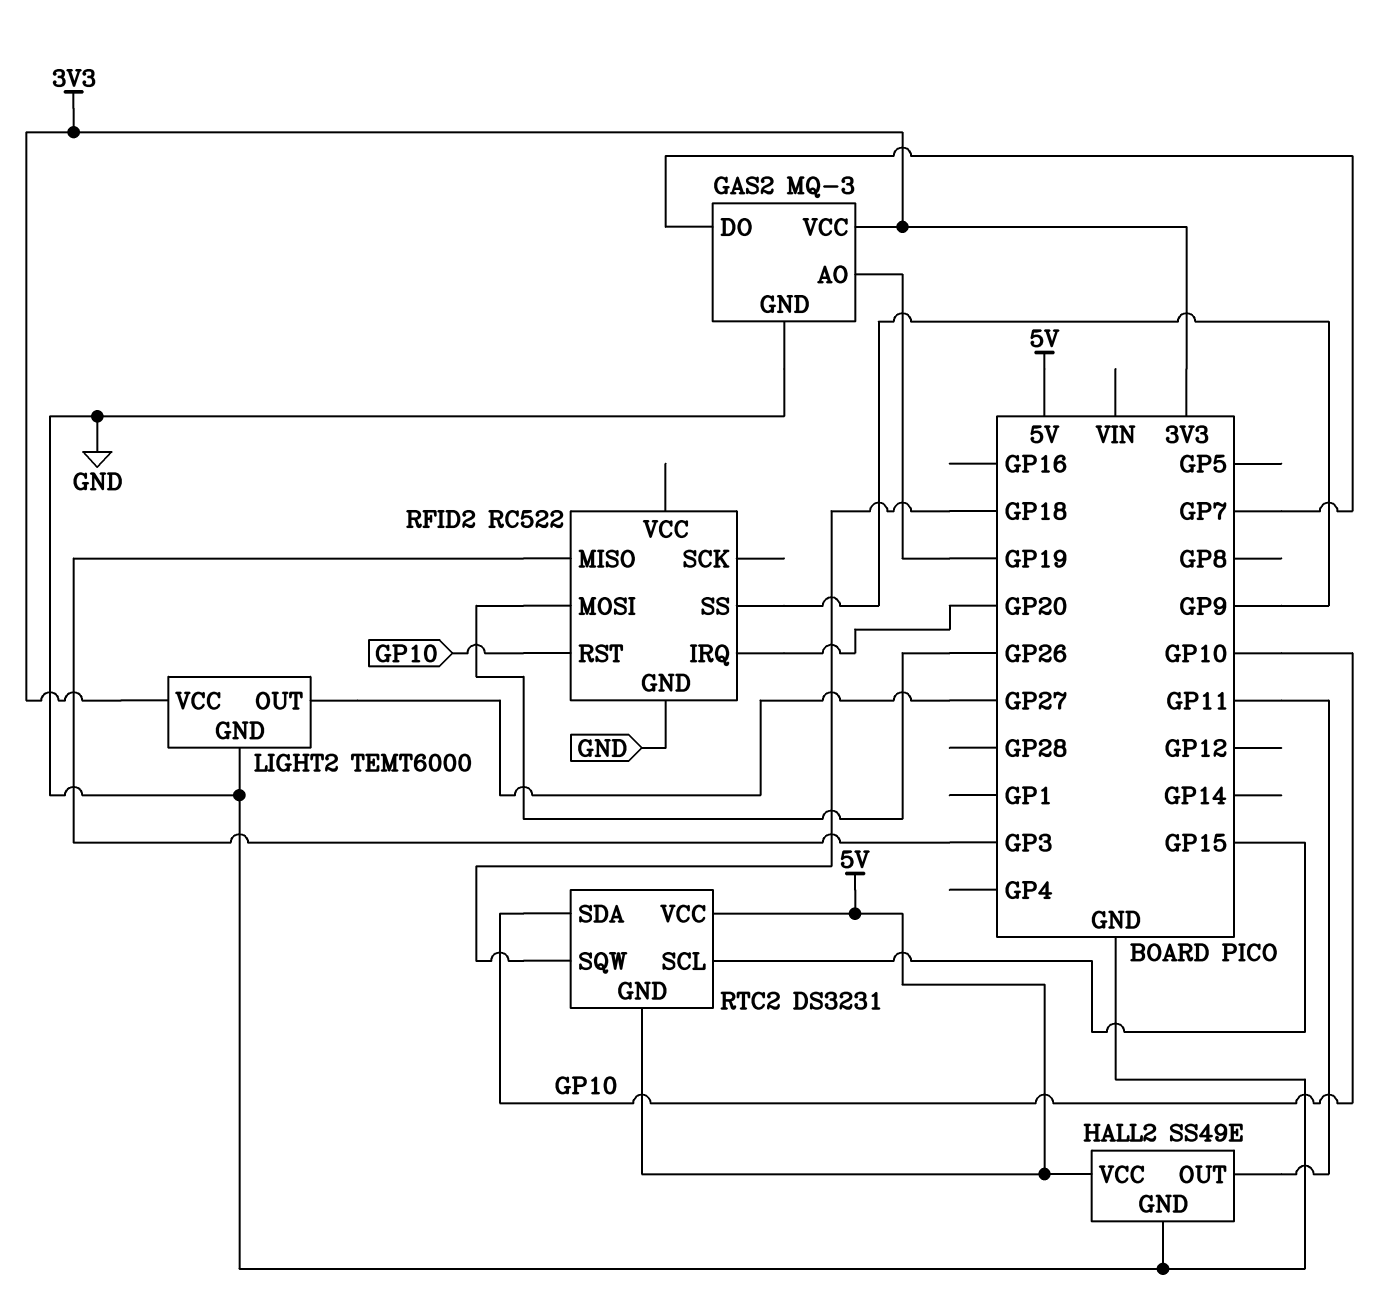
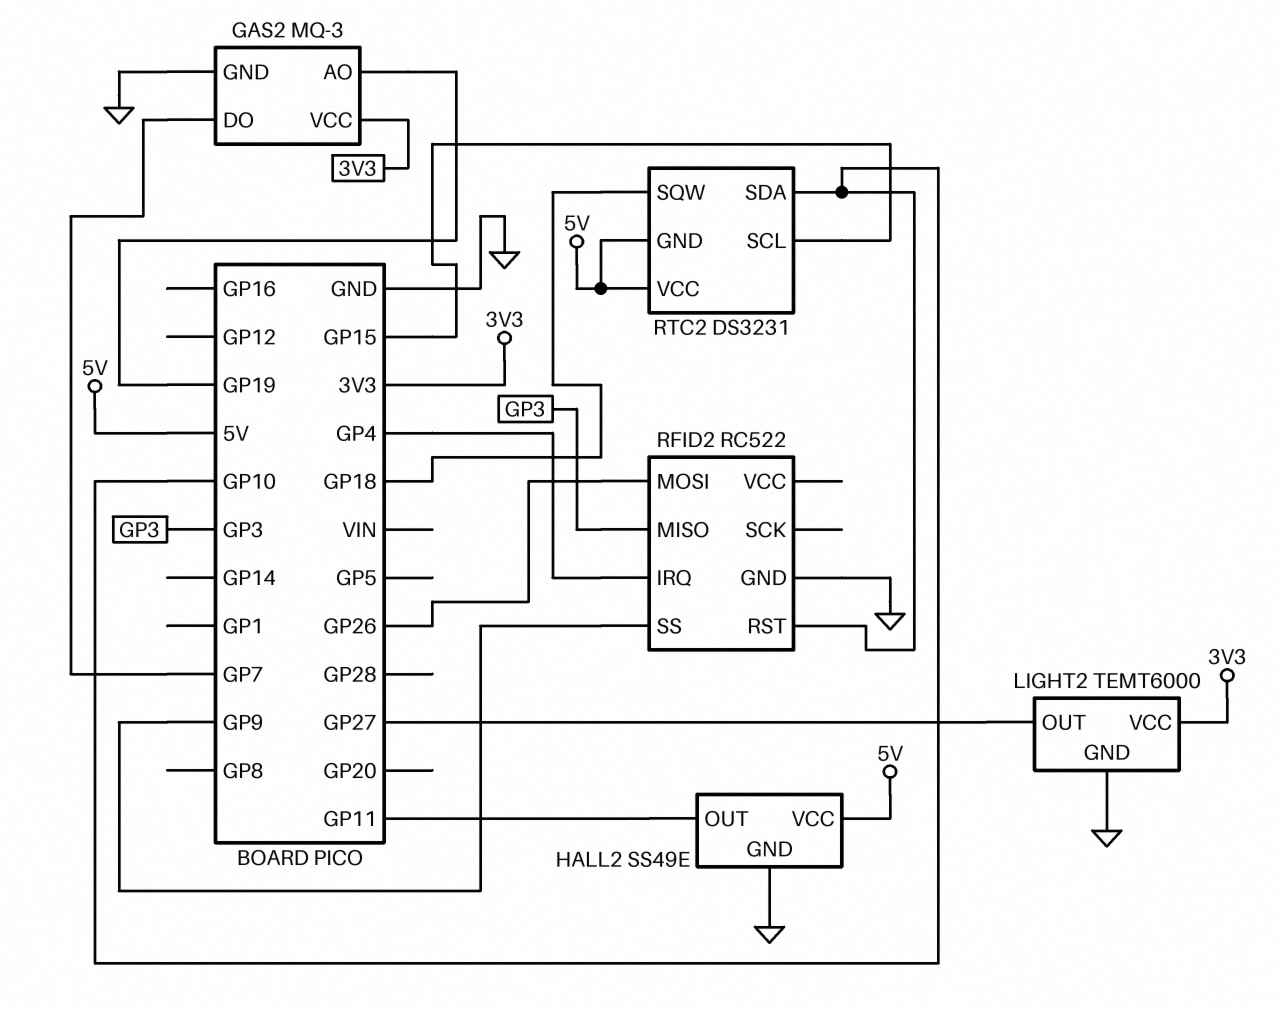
RFID2 pin IRQ: GP20 -> GP4

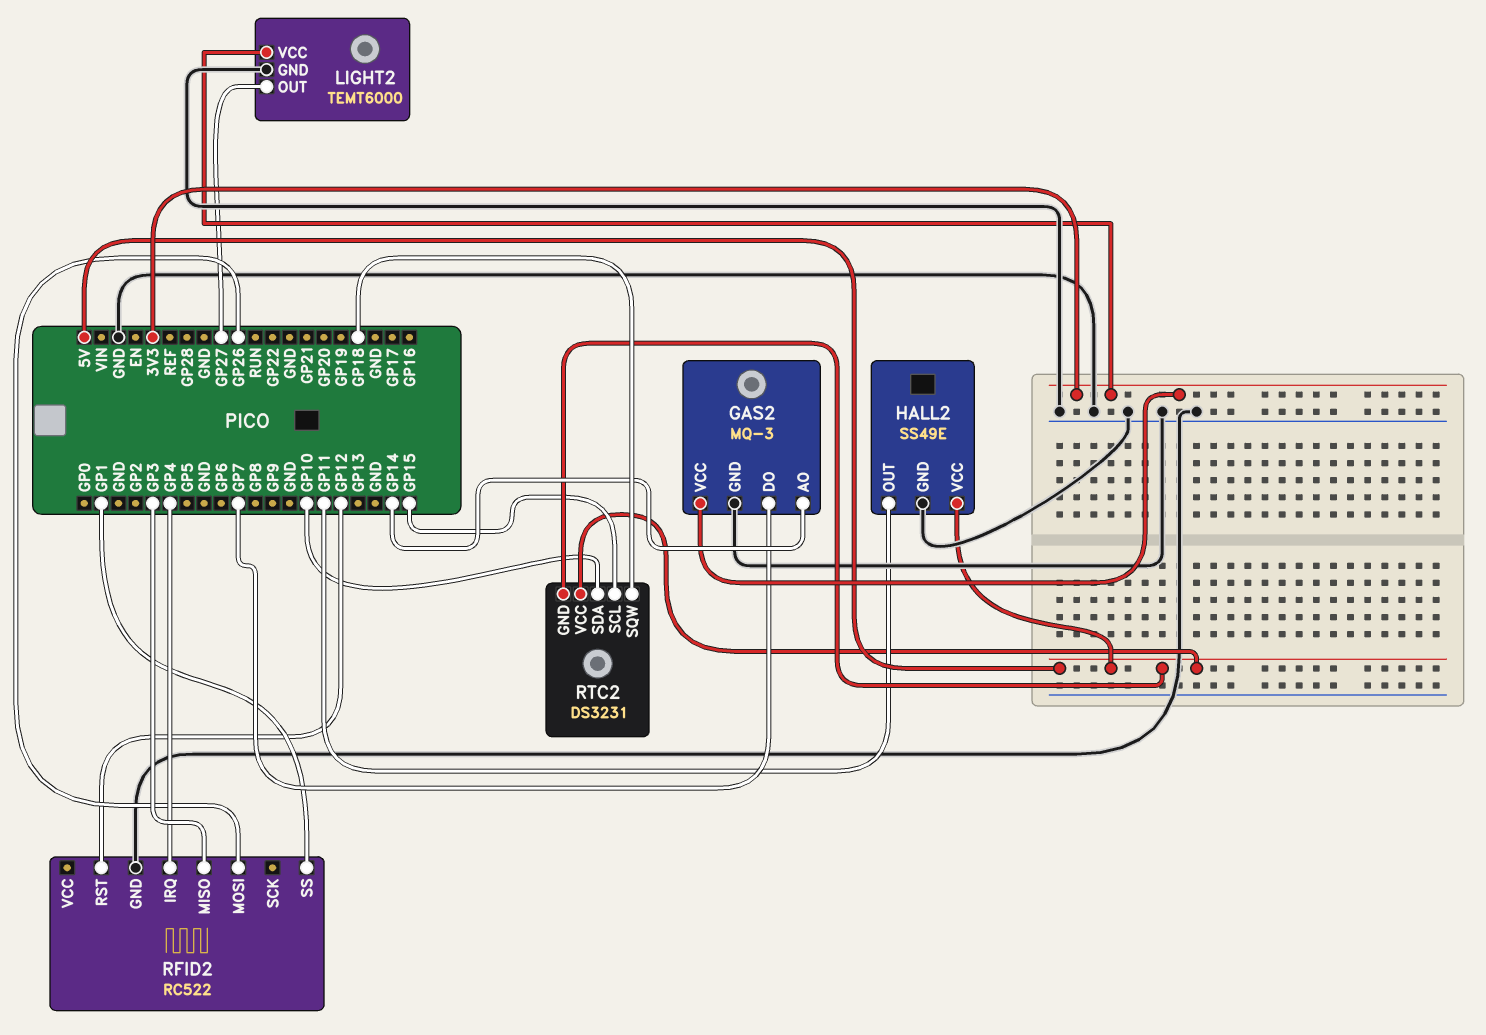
GAS2 pin AO: GP19 -> GP14
RFID2 pin RST: GP10 -> GP12
RFID2 pin SS: GP9 -> GP1

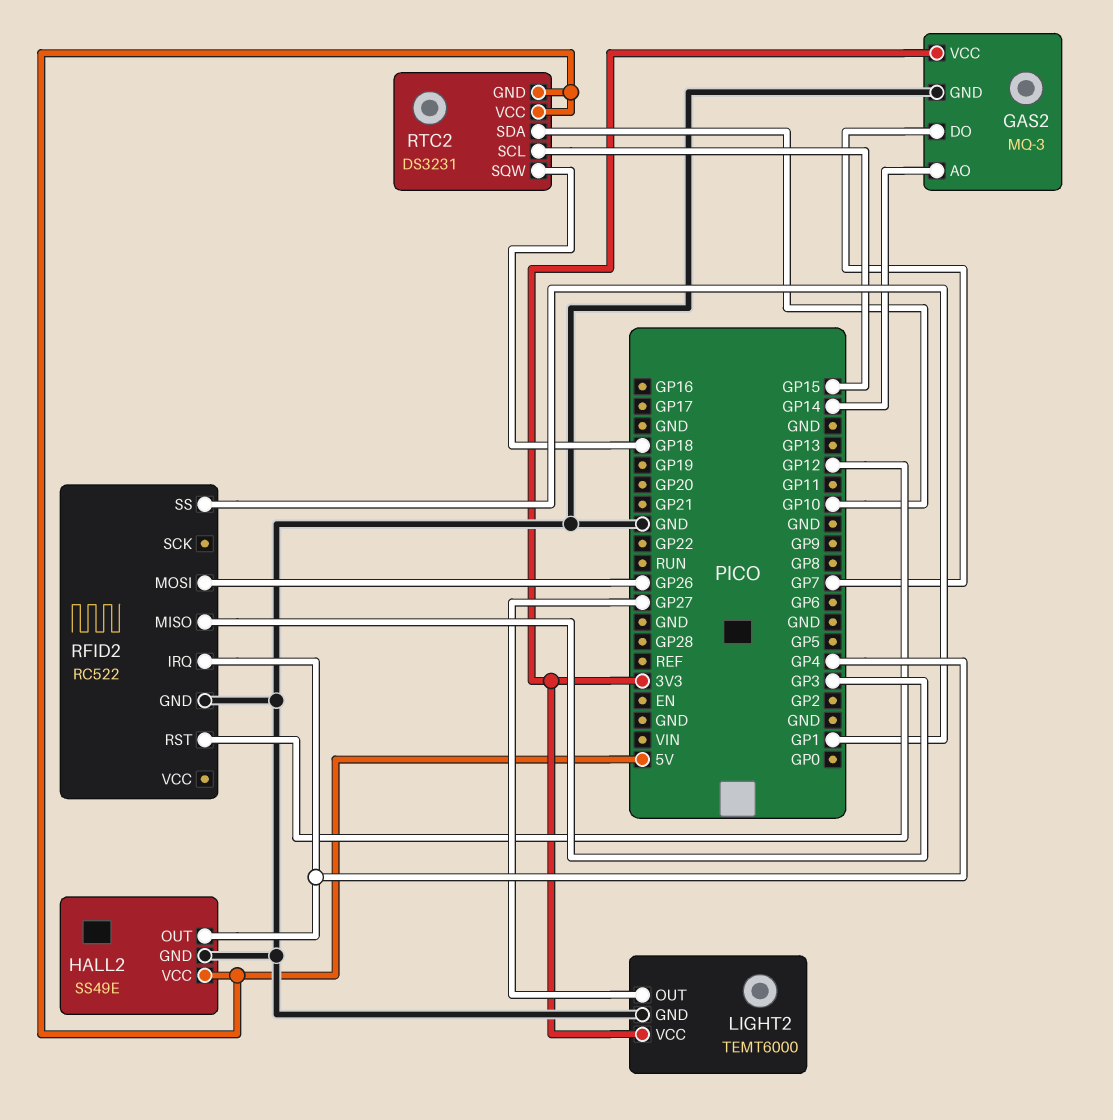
HALL2 pin OUT: GP11 -> GP4

